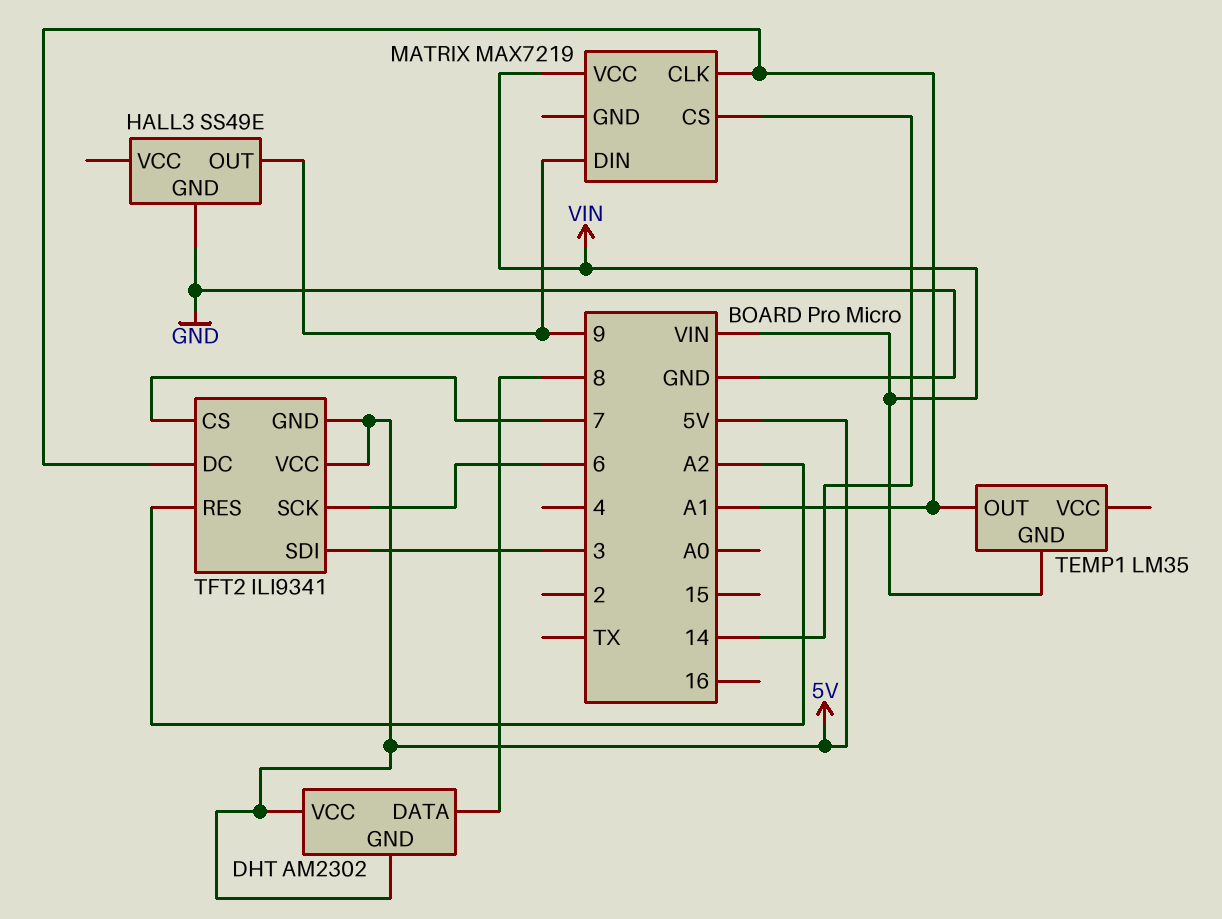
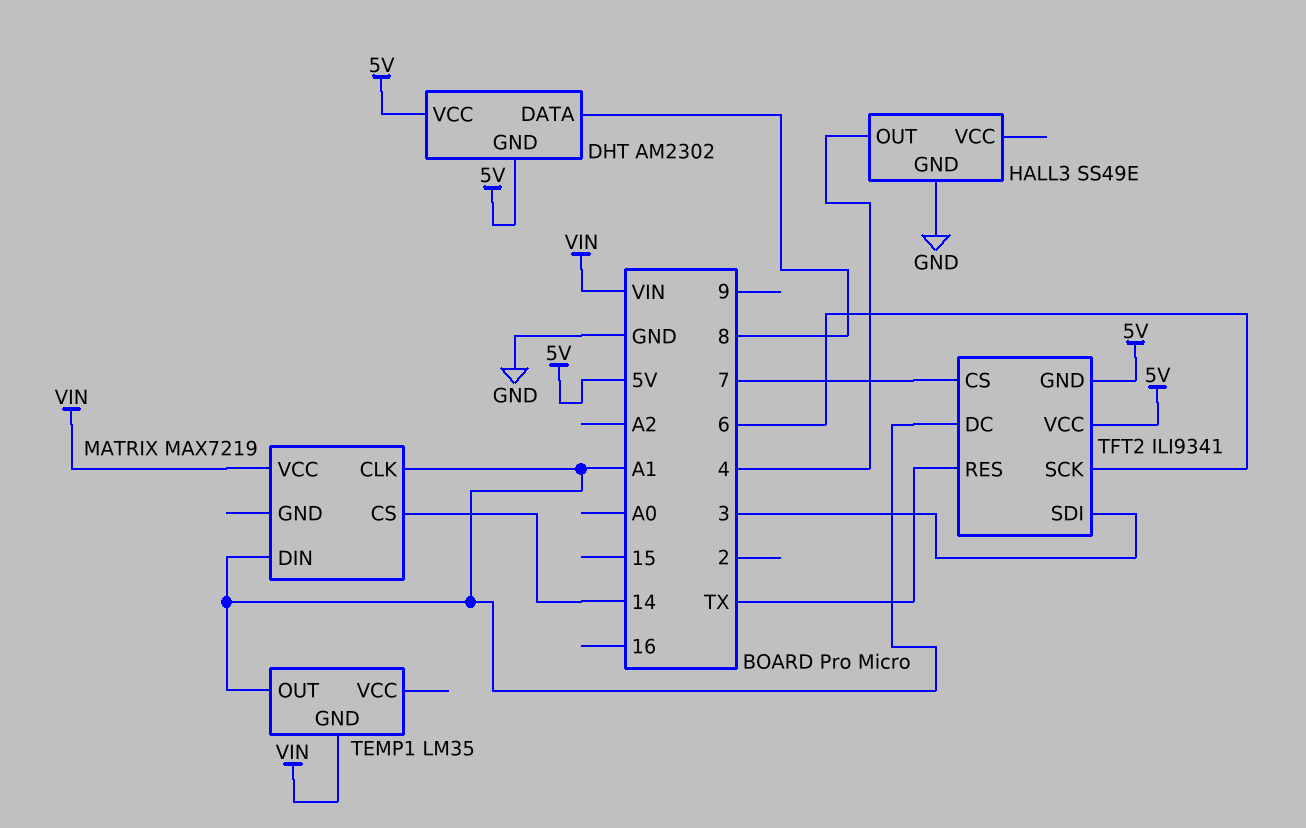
HALL3 pin OUT: 9 -> 4
MATRIX pin DIN: 9 -> A1
TFT2 pin RES: A2 -> TX

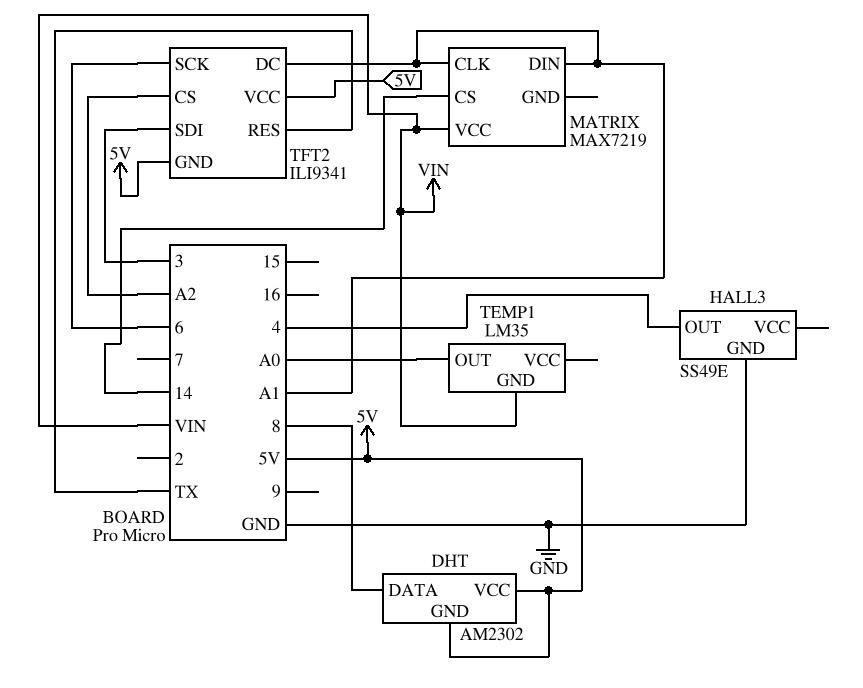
TEMP1 pin OUT: A1 -> A0
TFT2 pin CS: 7 -> A2

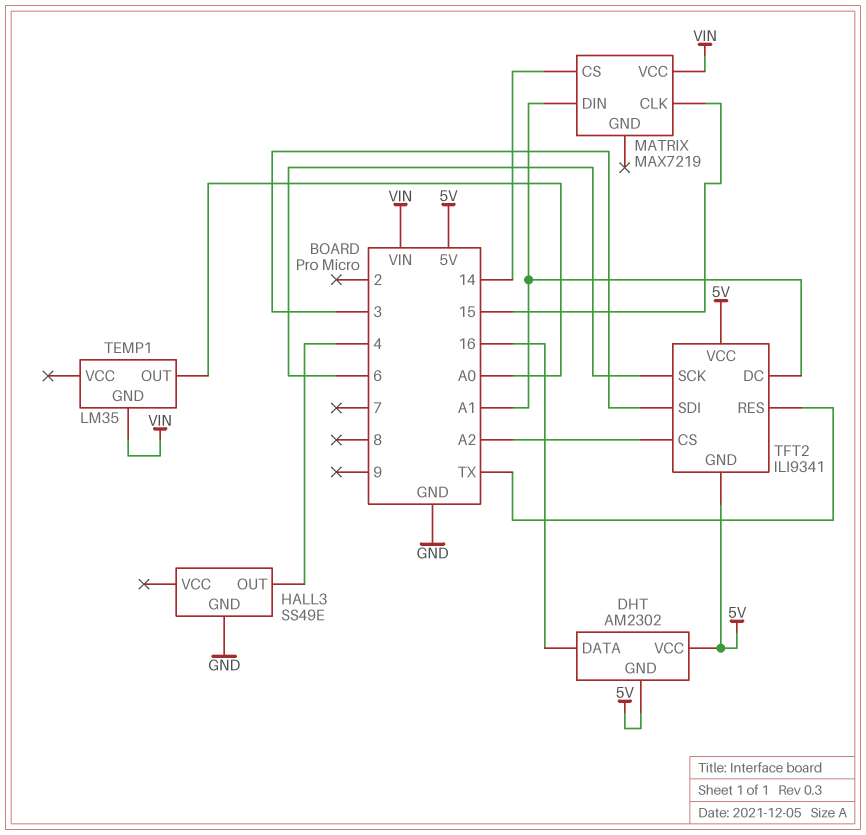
DHT pin DATA: 8 -> 16
MATRIX pin CLK: A1 -> 15

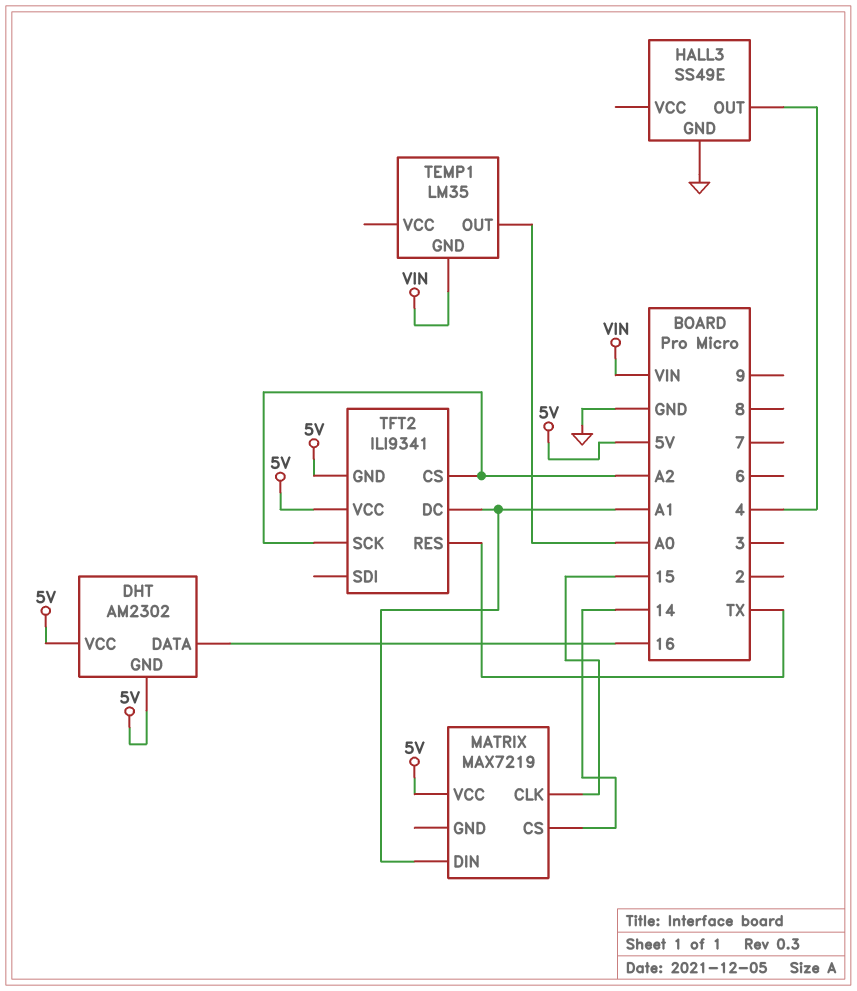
MATRIX pin VCC: VIN -> 5V
TFT2 pin SCK: 6 -> A2
TFT2 pin SDI: 3 -> none

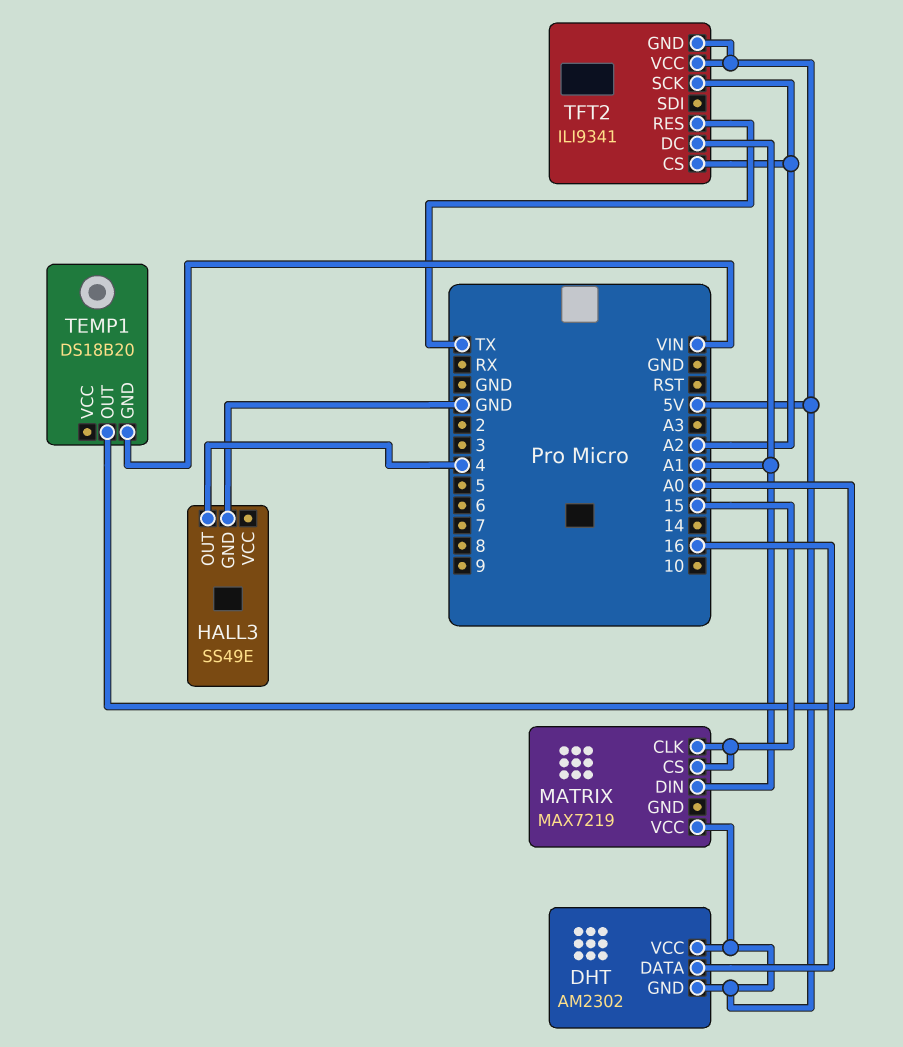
MATRIX pin CS: 14 -> 15
TEMP1: LM35 -> DS18B20

